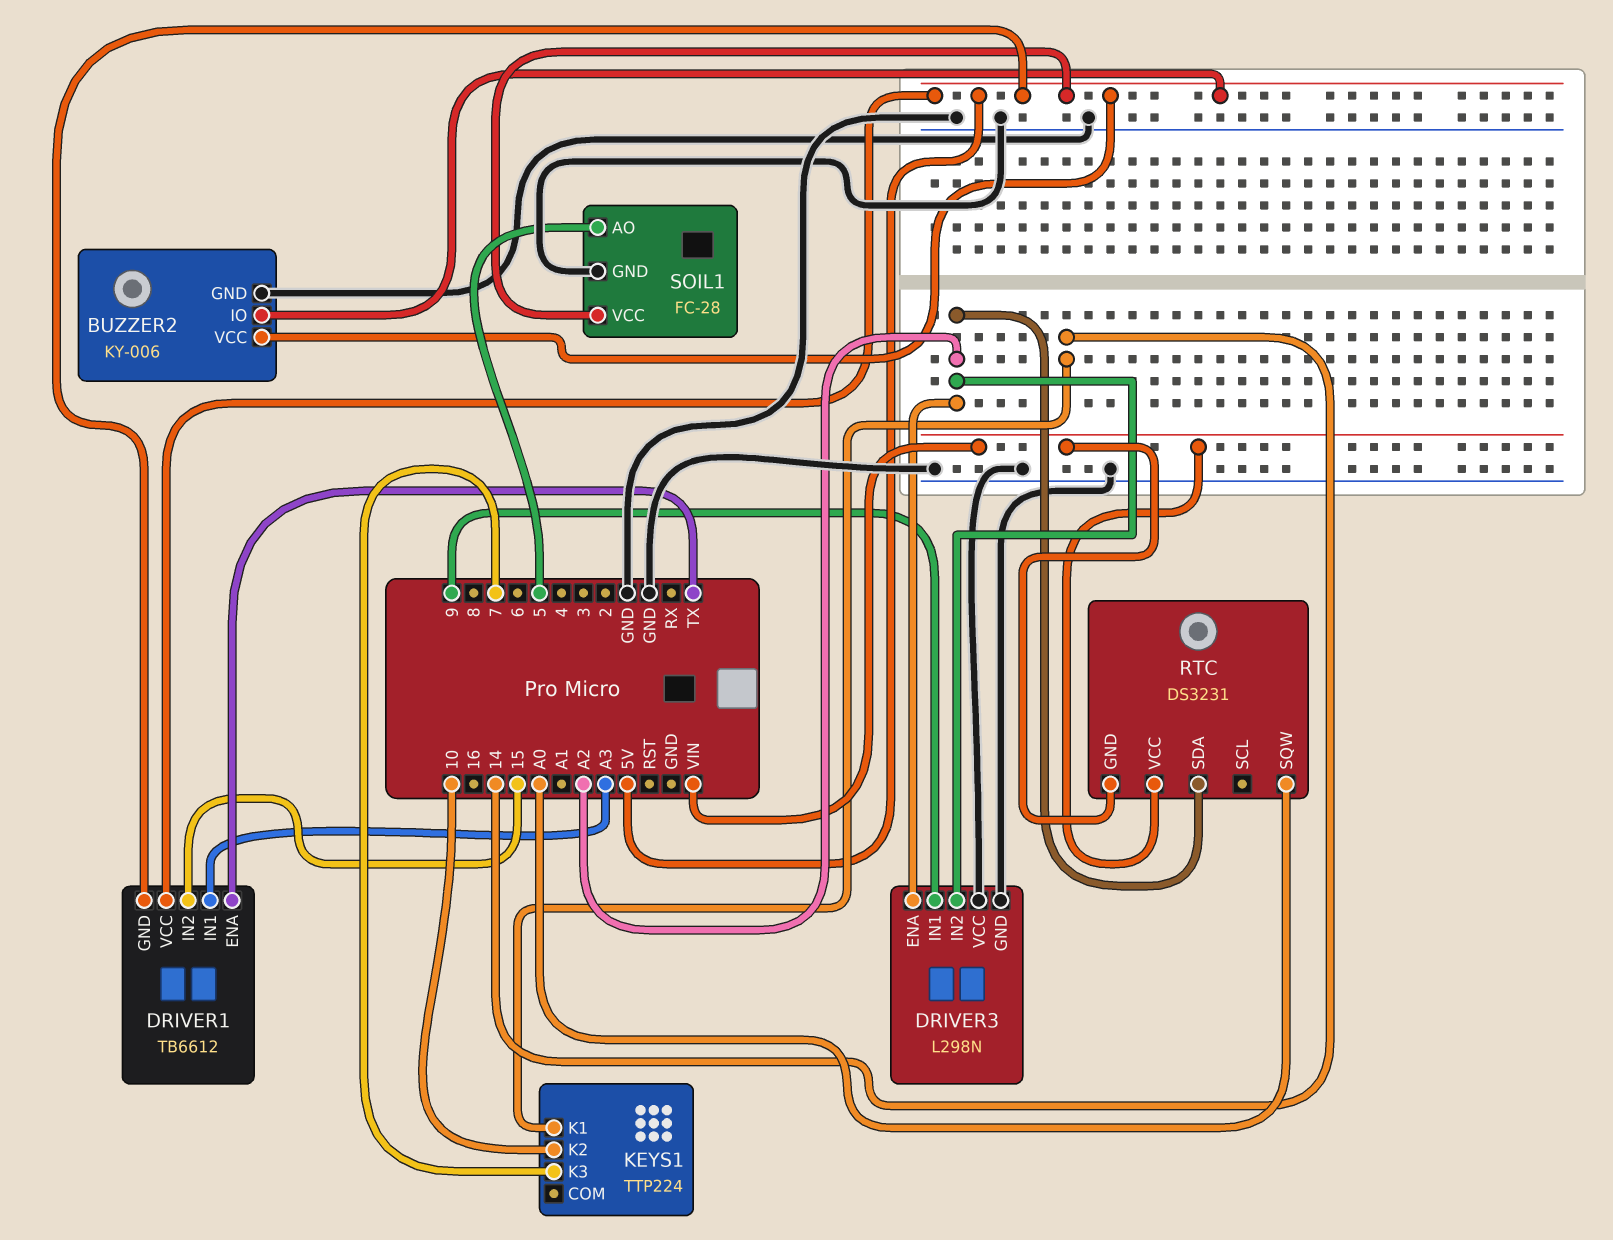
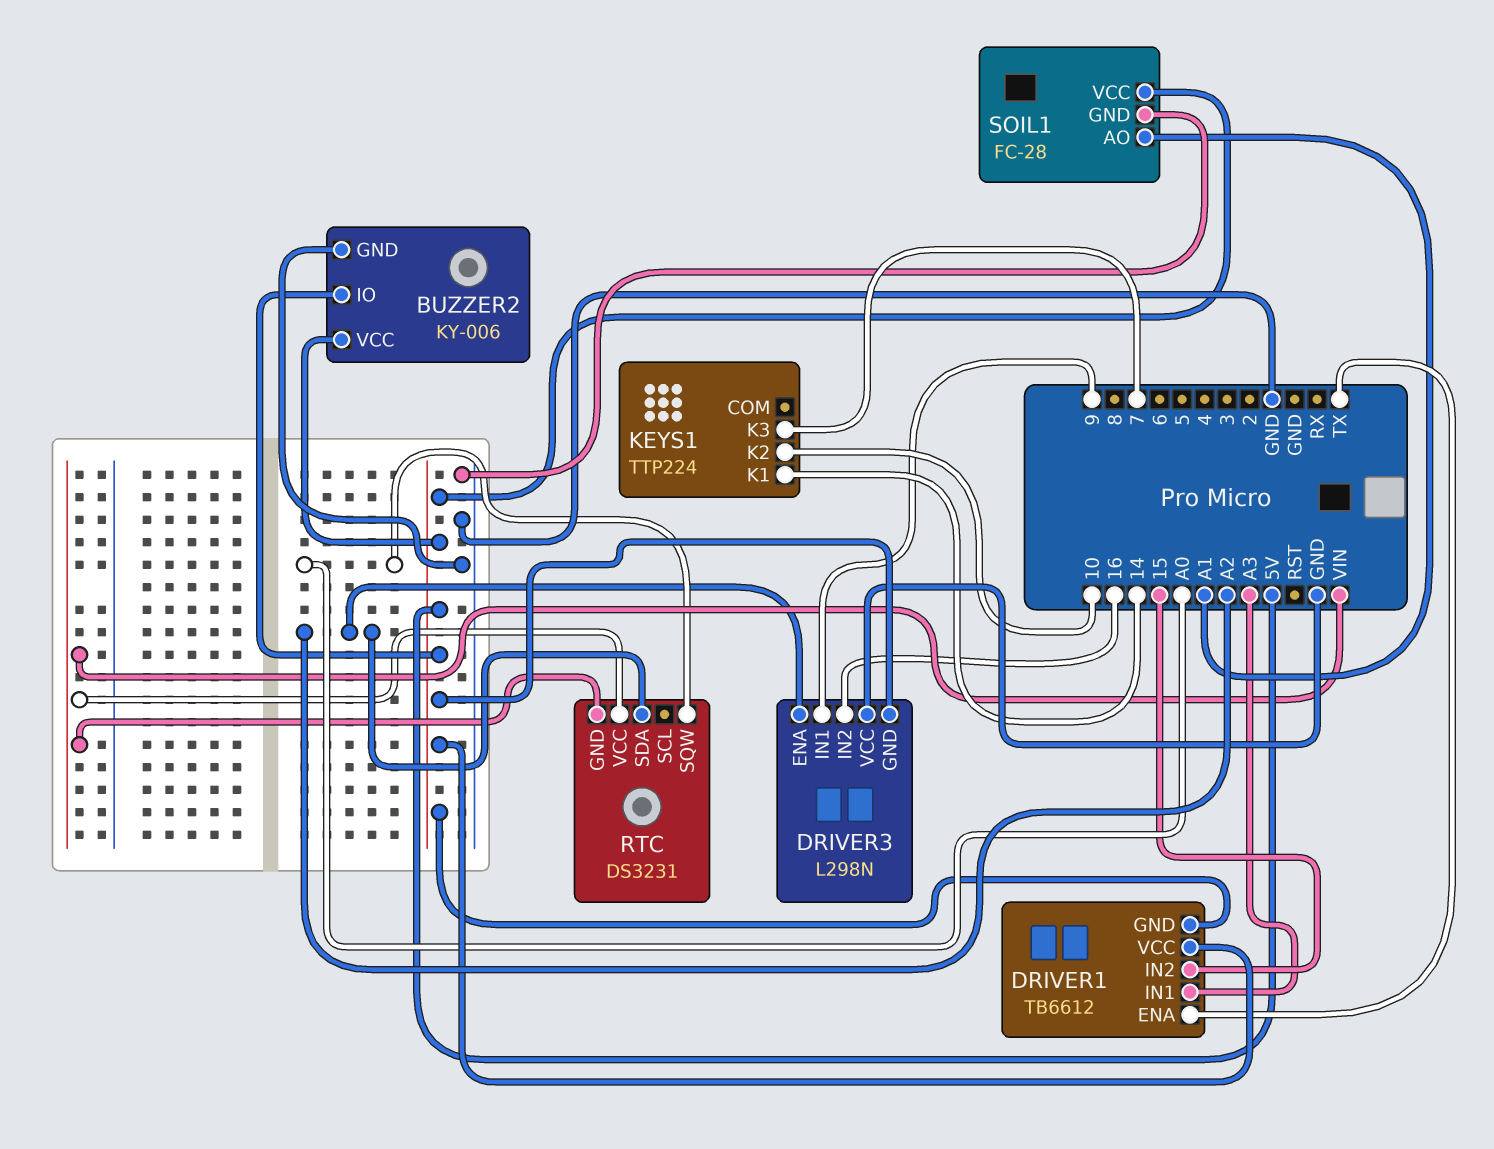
DRIVER3 pin GND: GND -> 5V
DRIVER3 pin IN2: A2 -> 16
SOIL1 pin AO: 5 -> A1

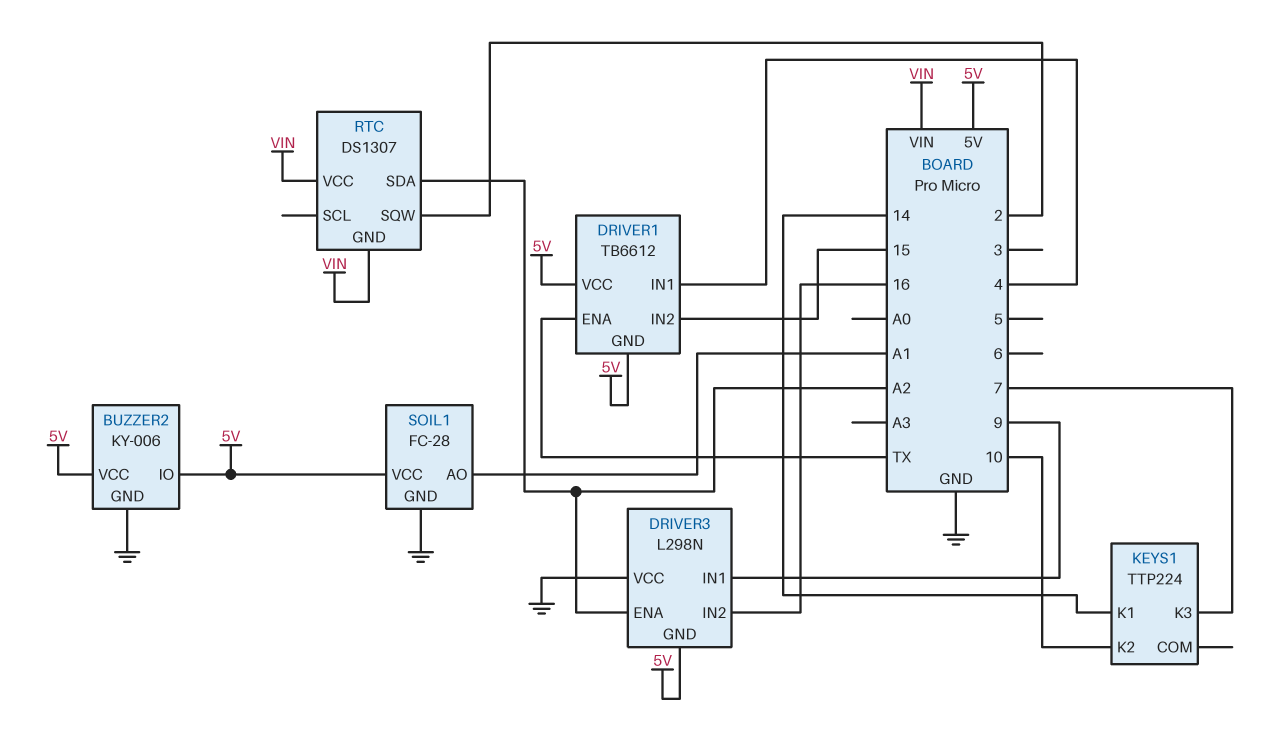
DRIVER1 pin IN1: A3 -> 4
RTC: DS3231 -> DS1307
RTC pin SQW: A0 -> 2

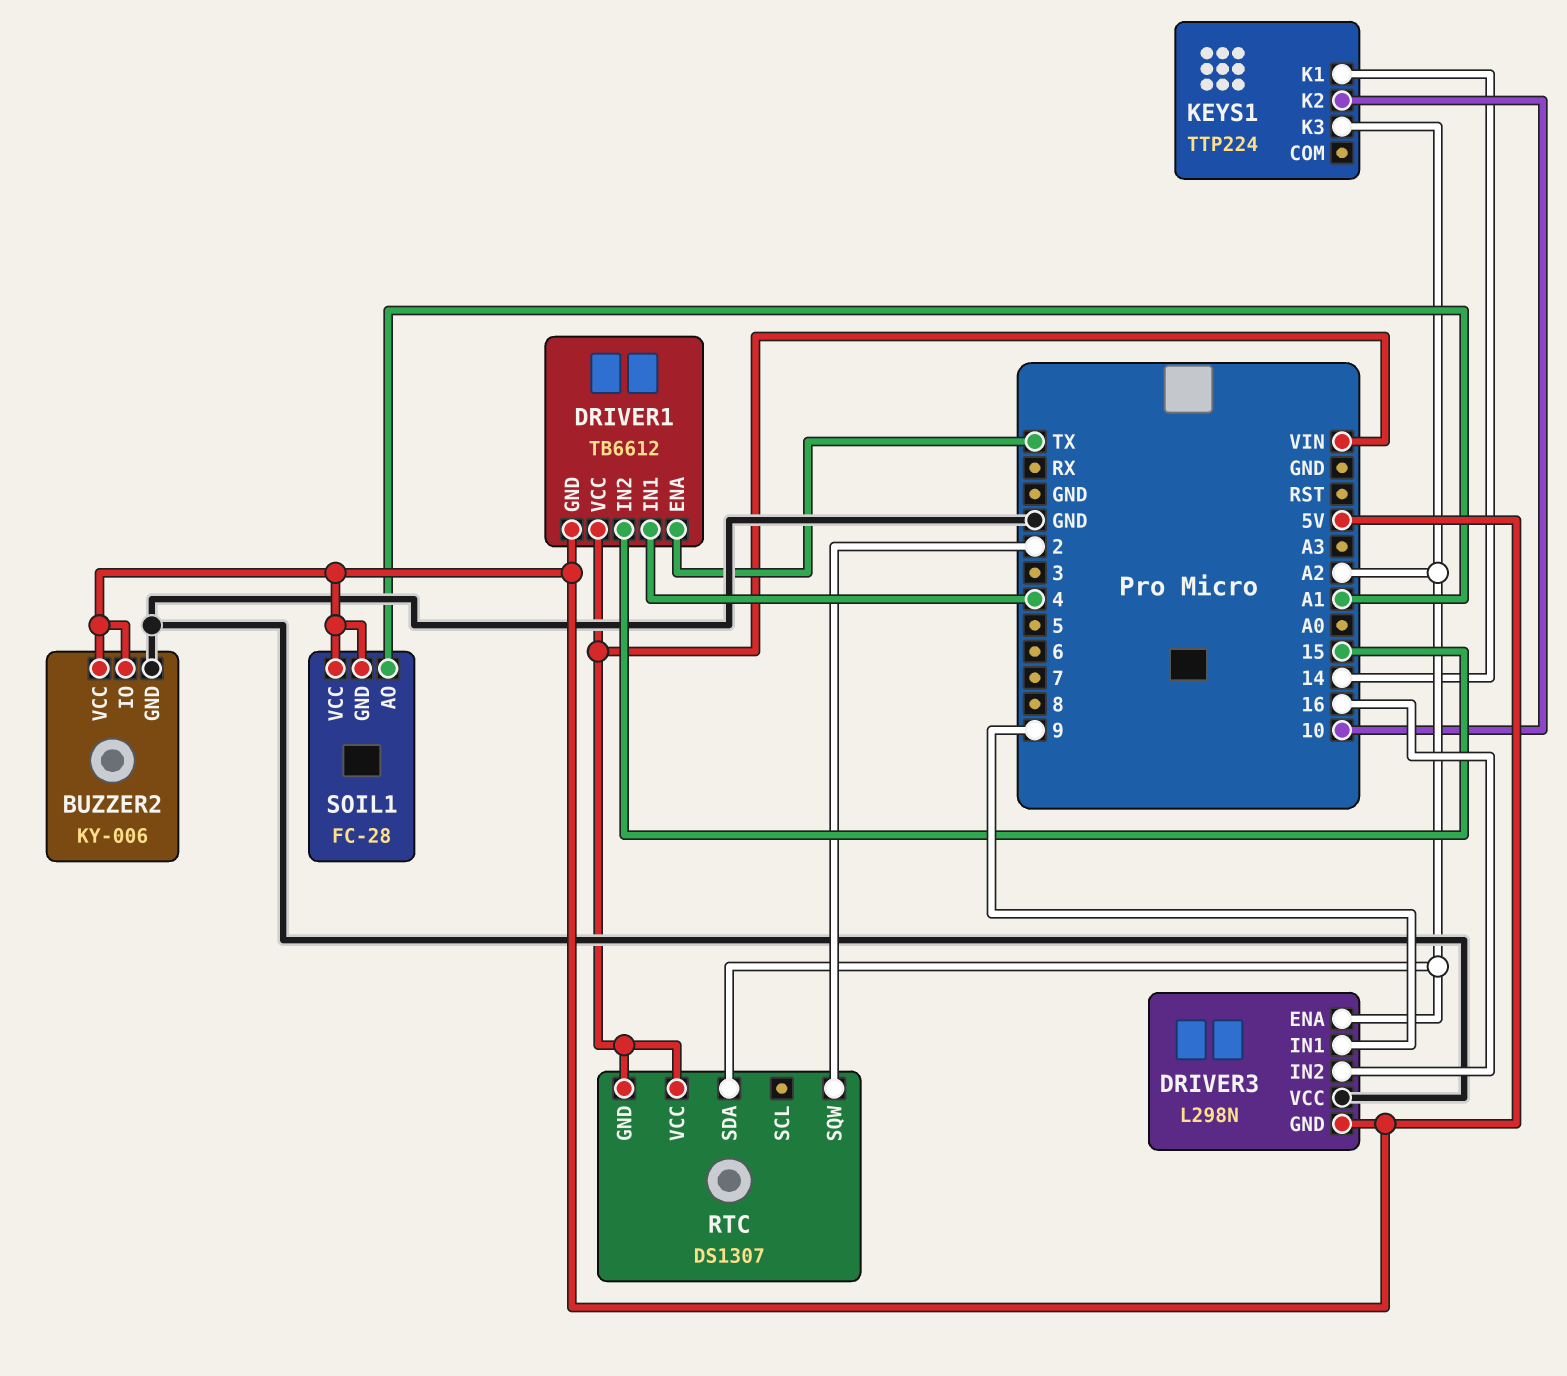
DRIVER1 pin VCC: 5V -> VIN
KEYS1 pin K3: 7 -> A2
SOIL1 pin GND: GND -> 5V

